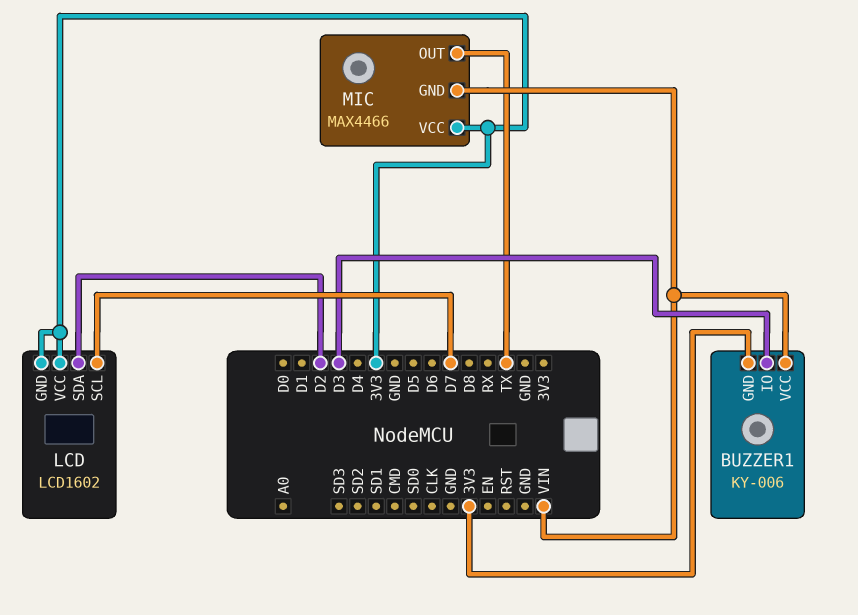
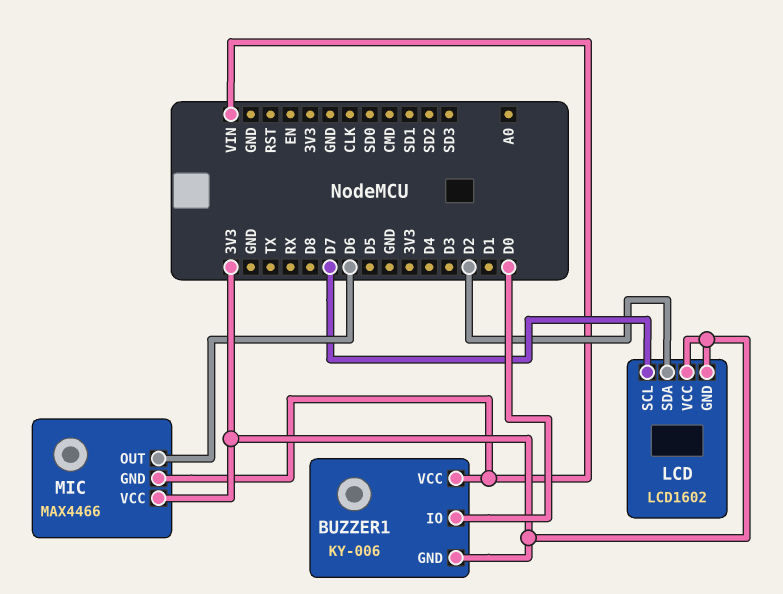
BUZZER1 pin IO: D3 -> D0
MIC pin OUT: TX -> D6

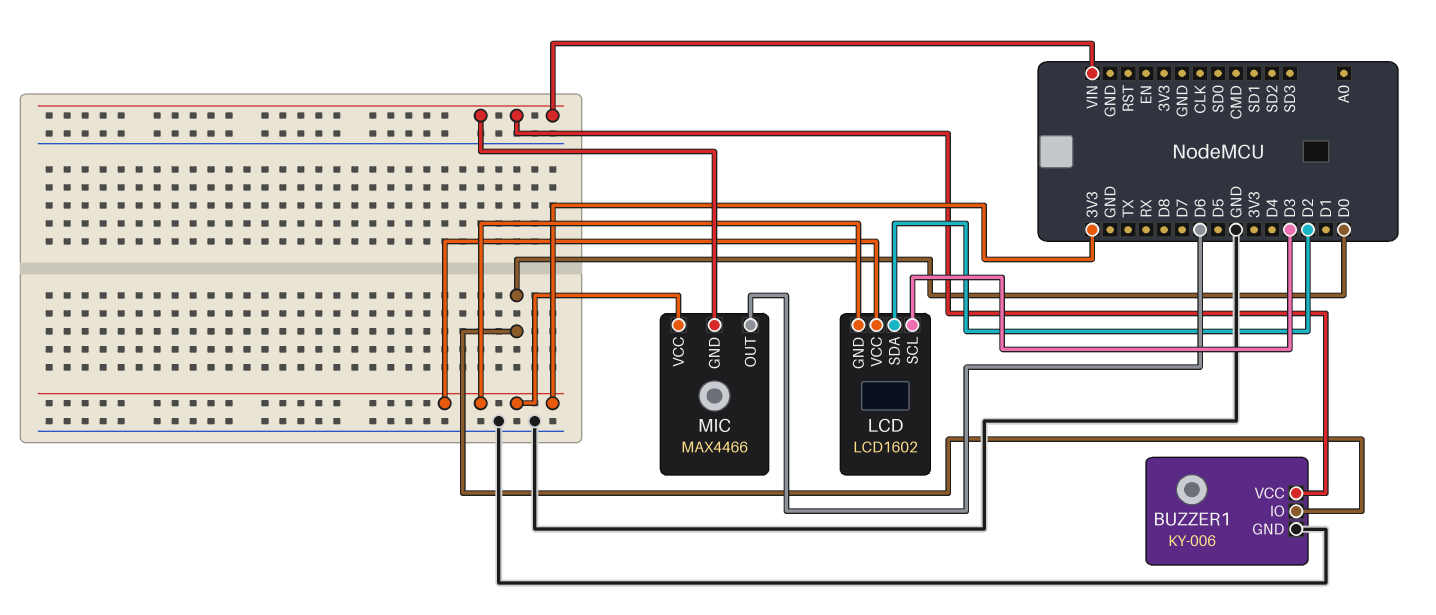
BUZZER1 pin GND: 3V3 -> GND
LCD pin SCL: D7 -> D3

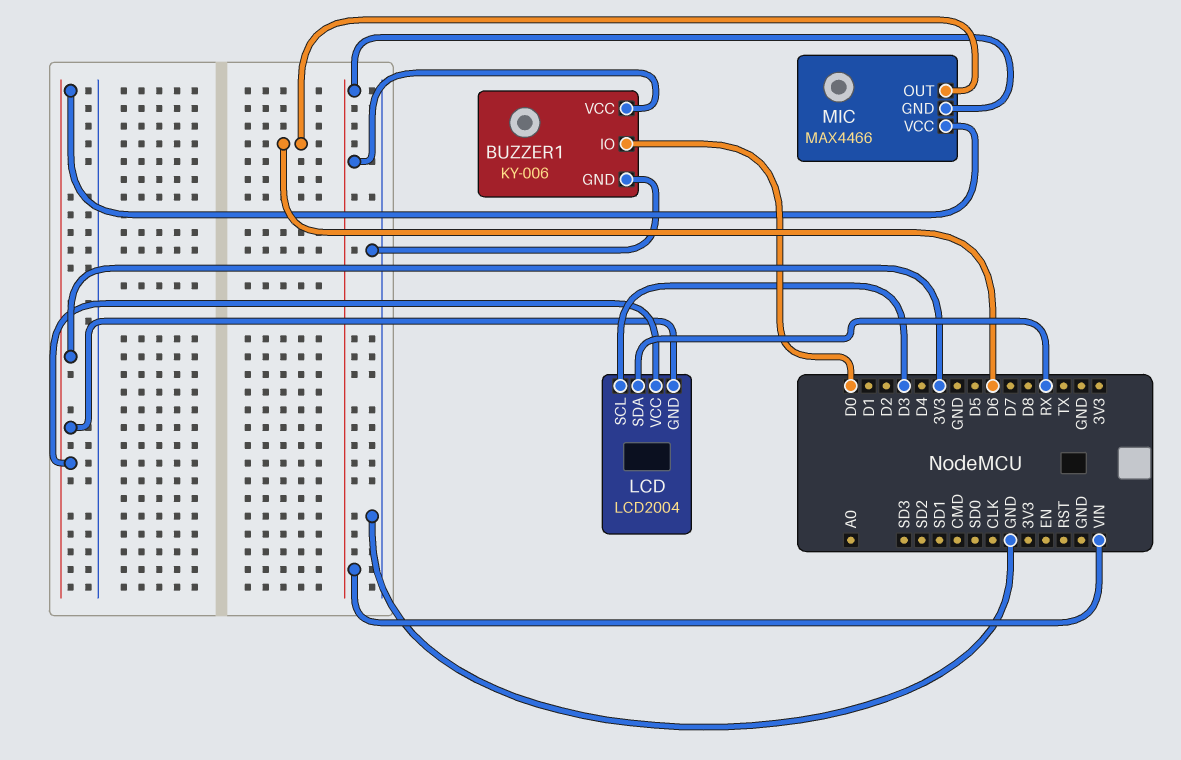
LCD: LCD1602 -> LCD2004
LCD pin SDA: D2 -> RX

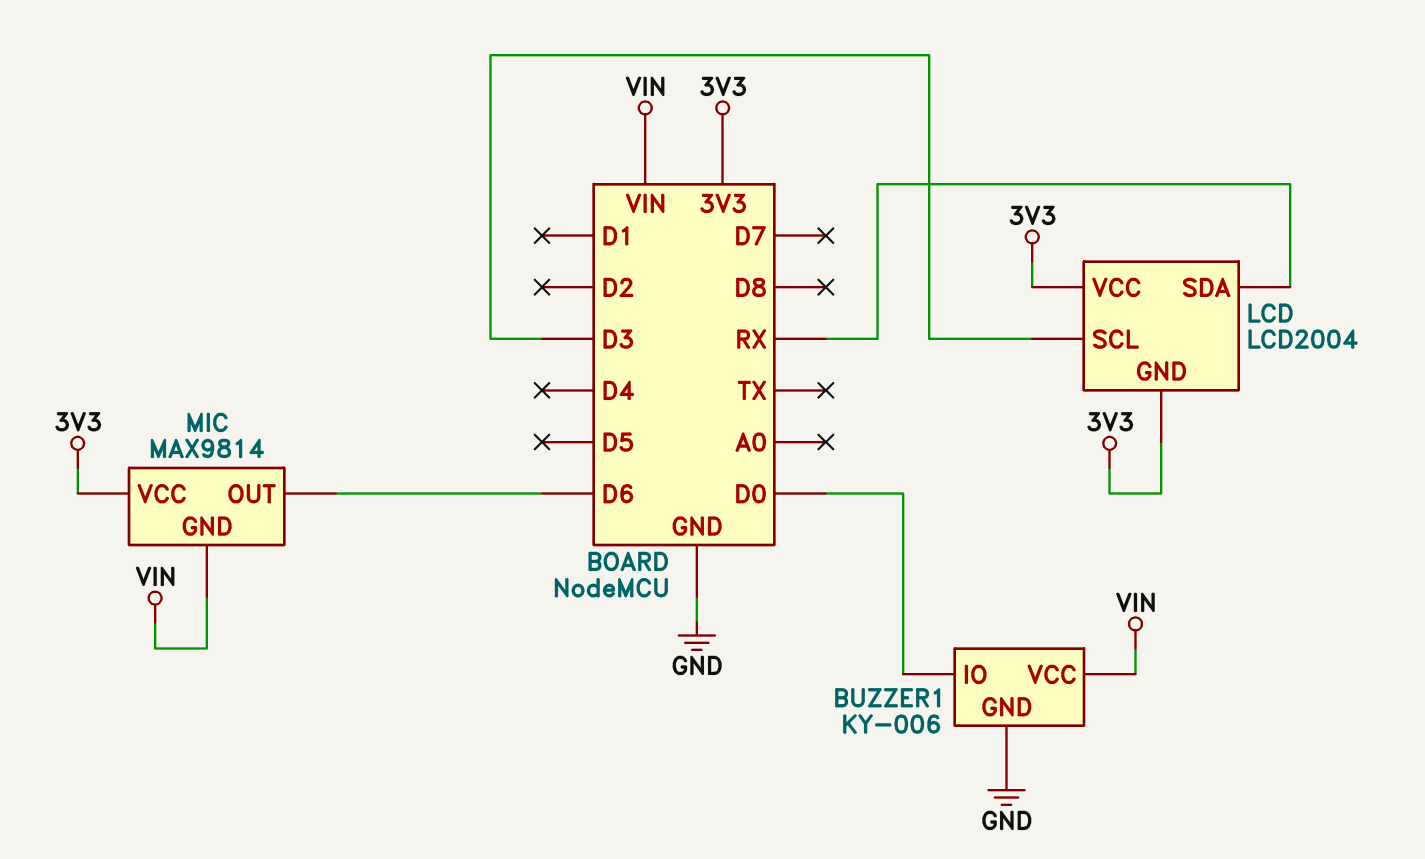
MIC: MAX4466 -> MAX9814

